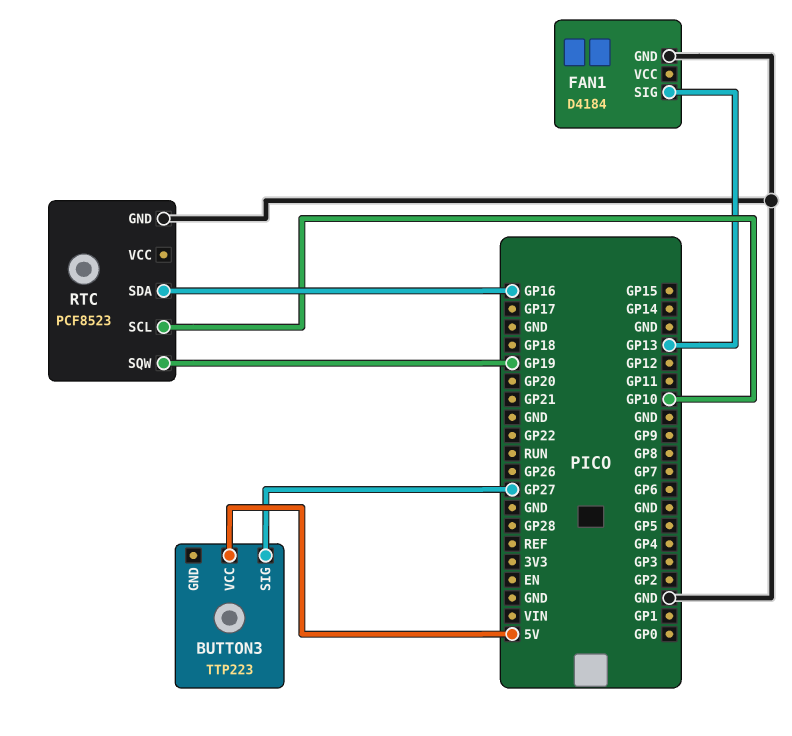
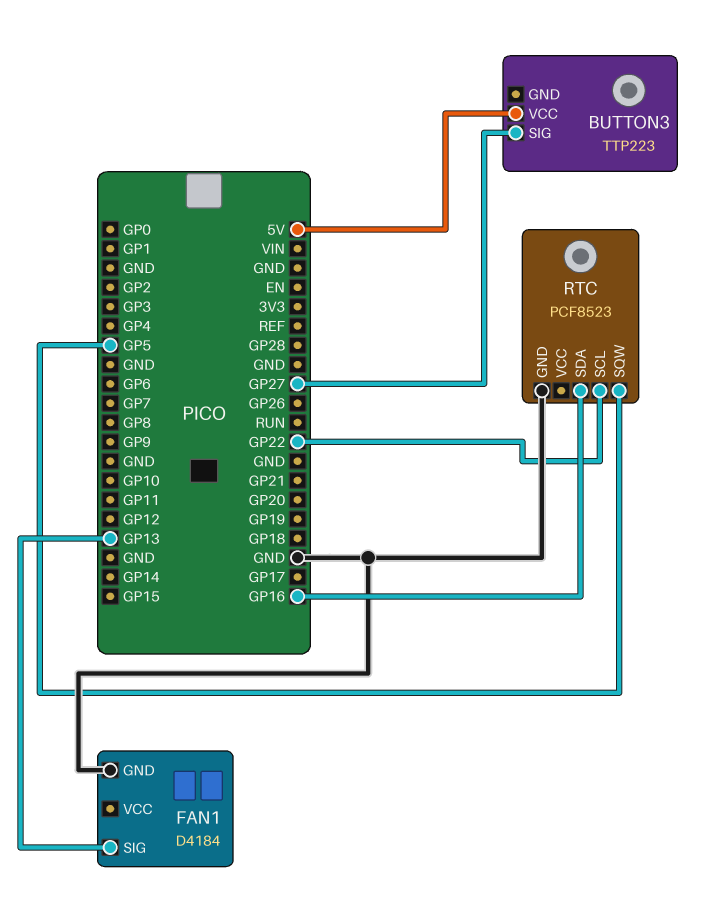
RTC pin SCL: GP10 -> GP22
RTC pin SQW: GP19 -> GP5

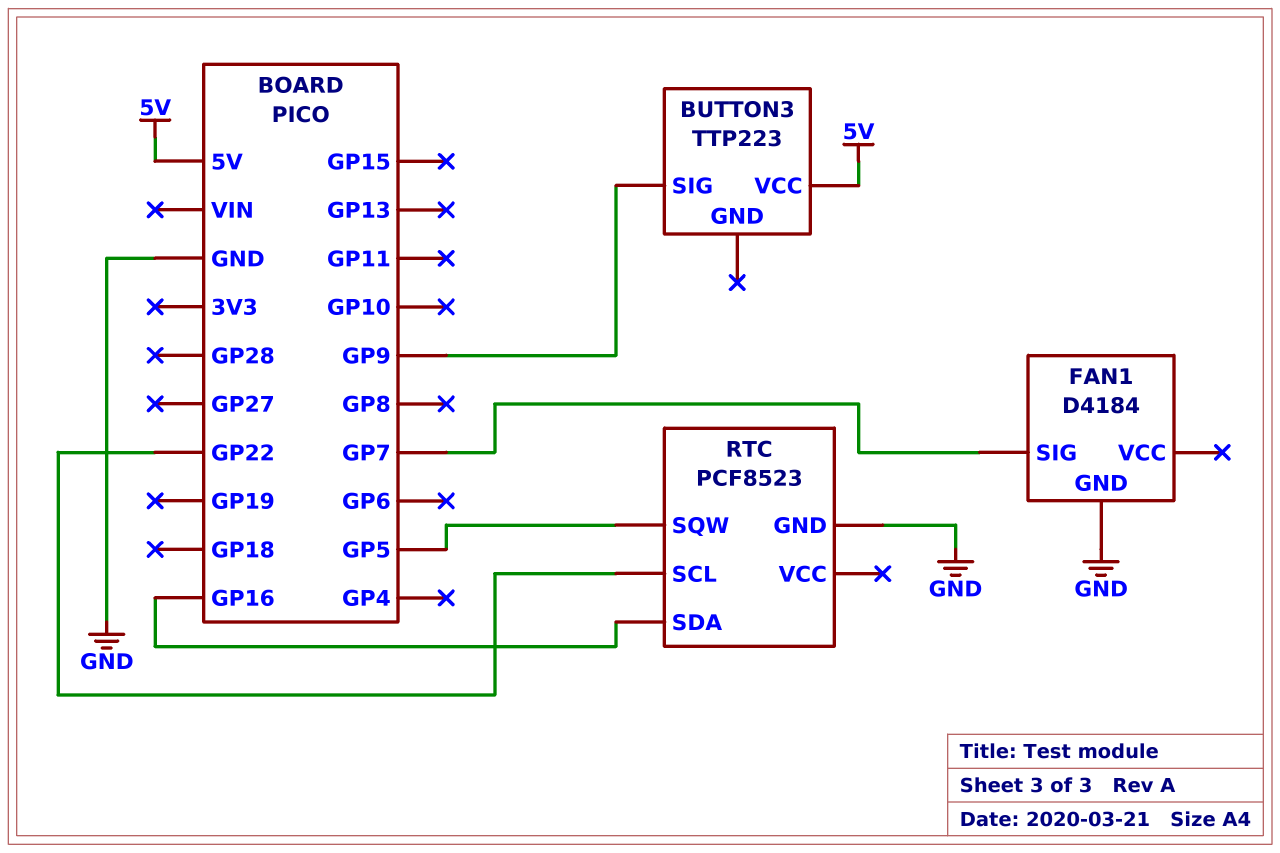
BUTTON3 pin SIG: GP27 -> GP9
FAN1 pin SIG: GP13 -> GP7

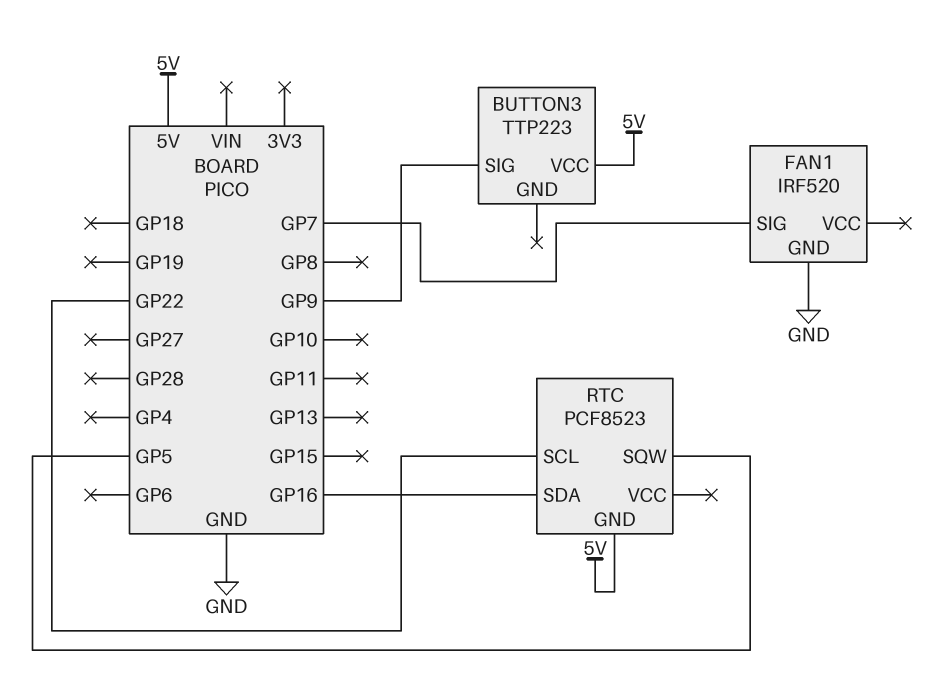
FAN1: D4184 -> IRF520
RTC pin GND: GND -> 5V

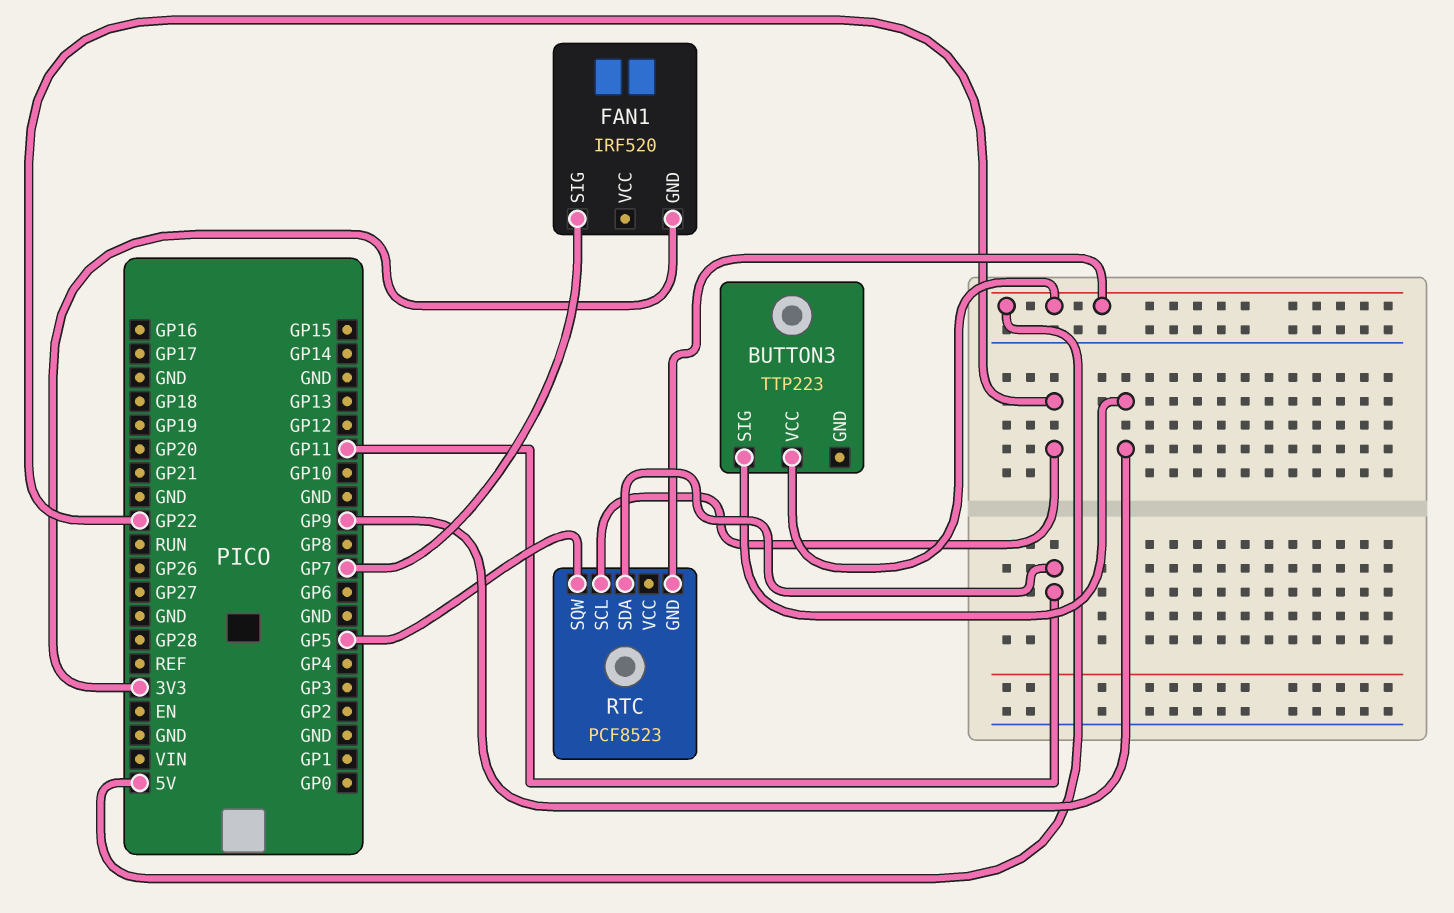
FAN1 pin GND: GND -> 3V3
RTC pin SDA: GP16 -> GP11

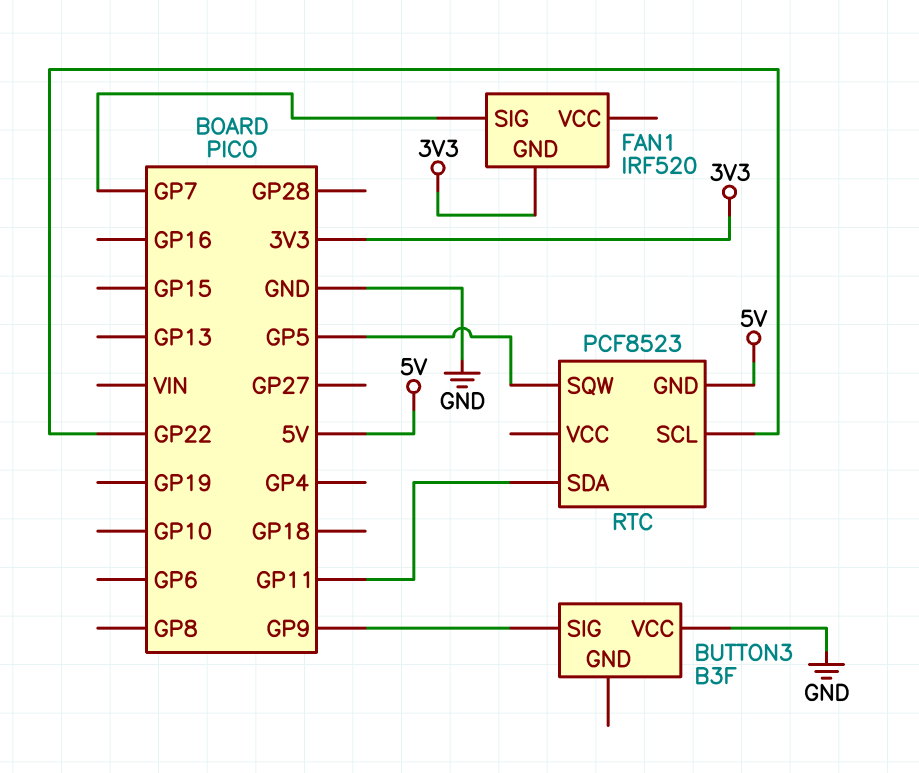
BUTTON3: TTP223 -> B3F
BUTTON3 pin VCC: 5V -> GND

